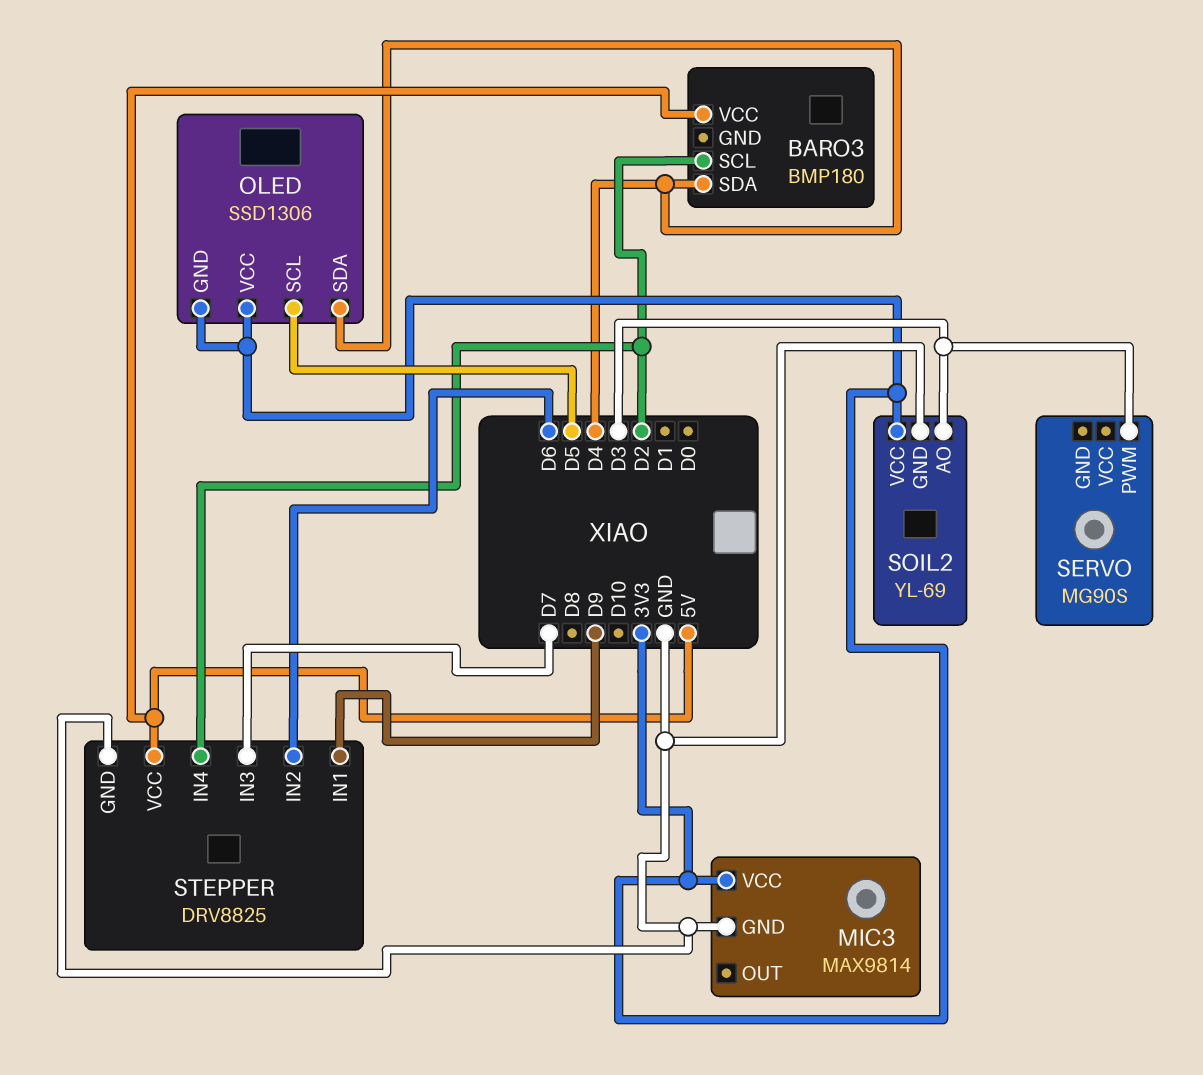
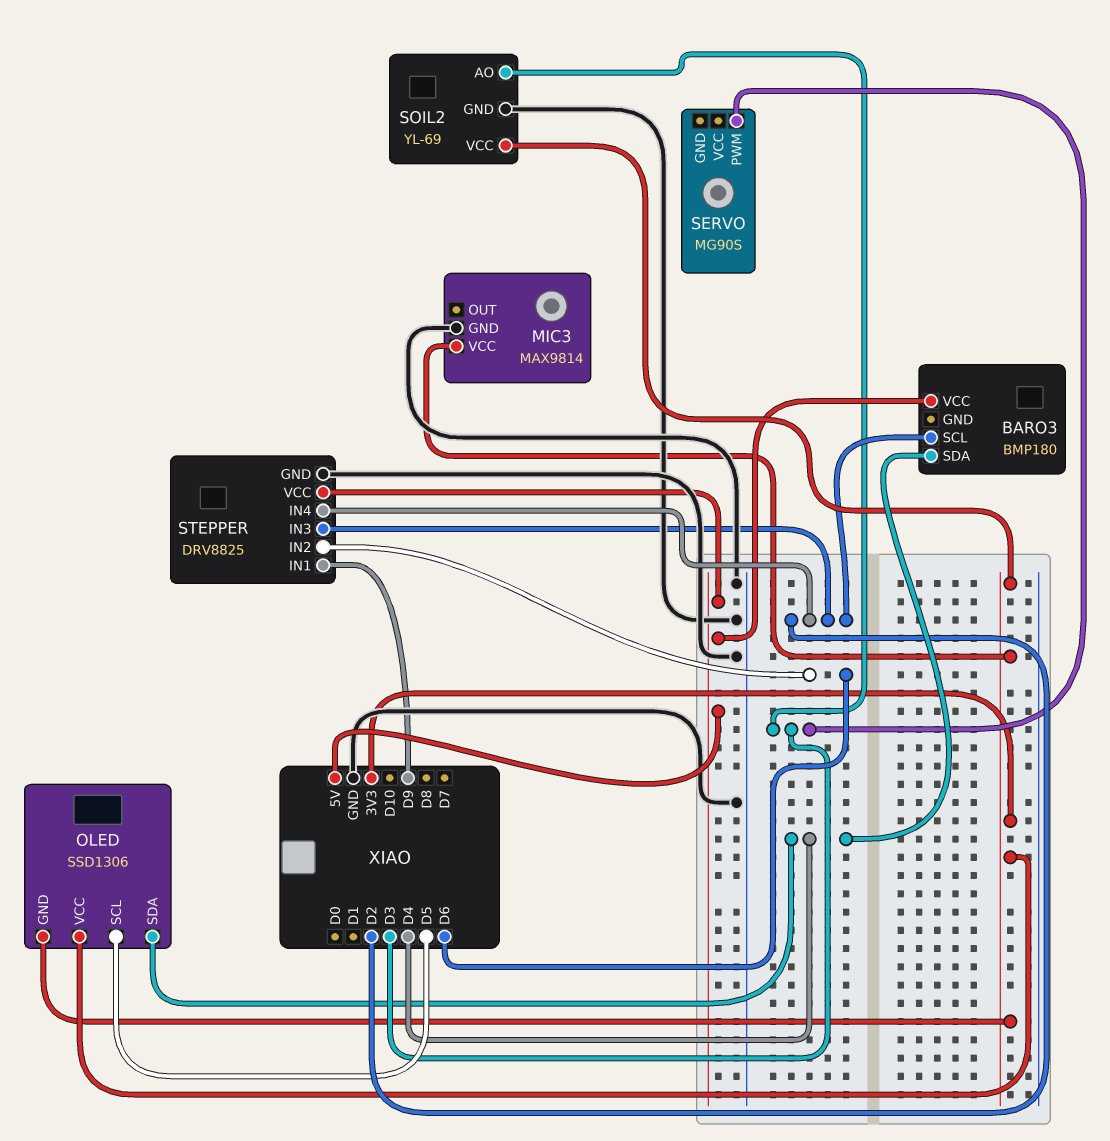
STEPPER pin IN3: D7 -> D2

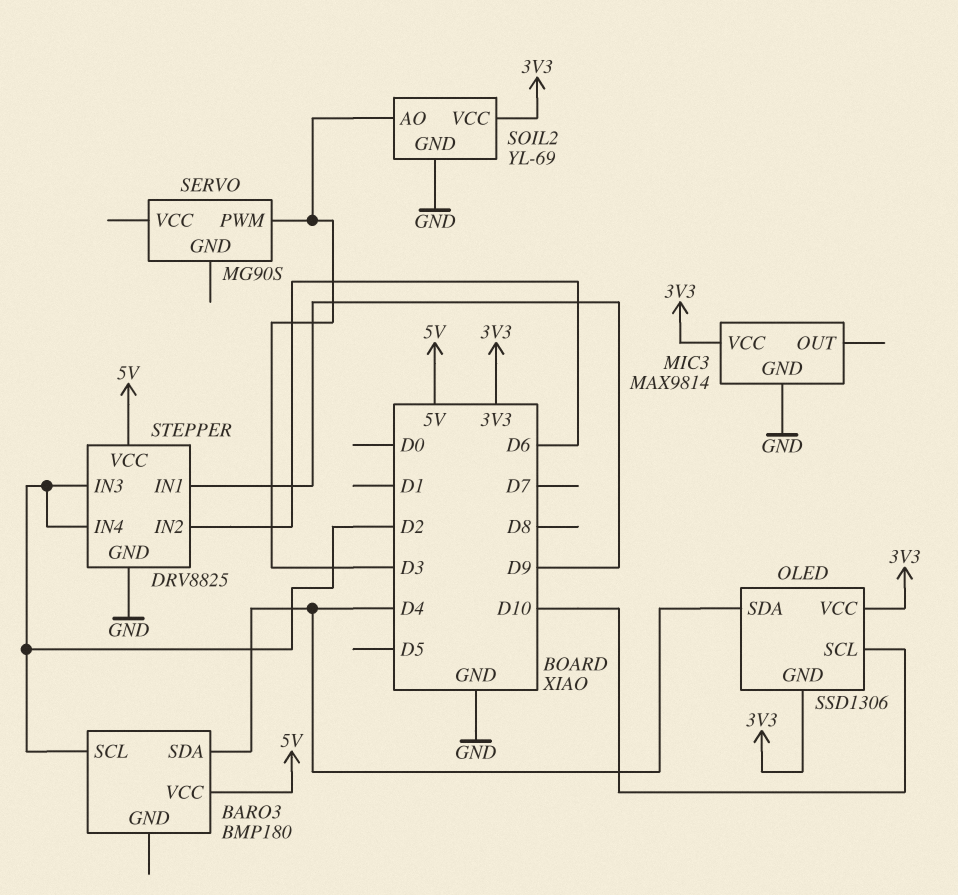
OLED pin SCL: D5 -> D10

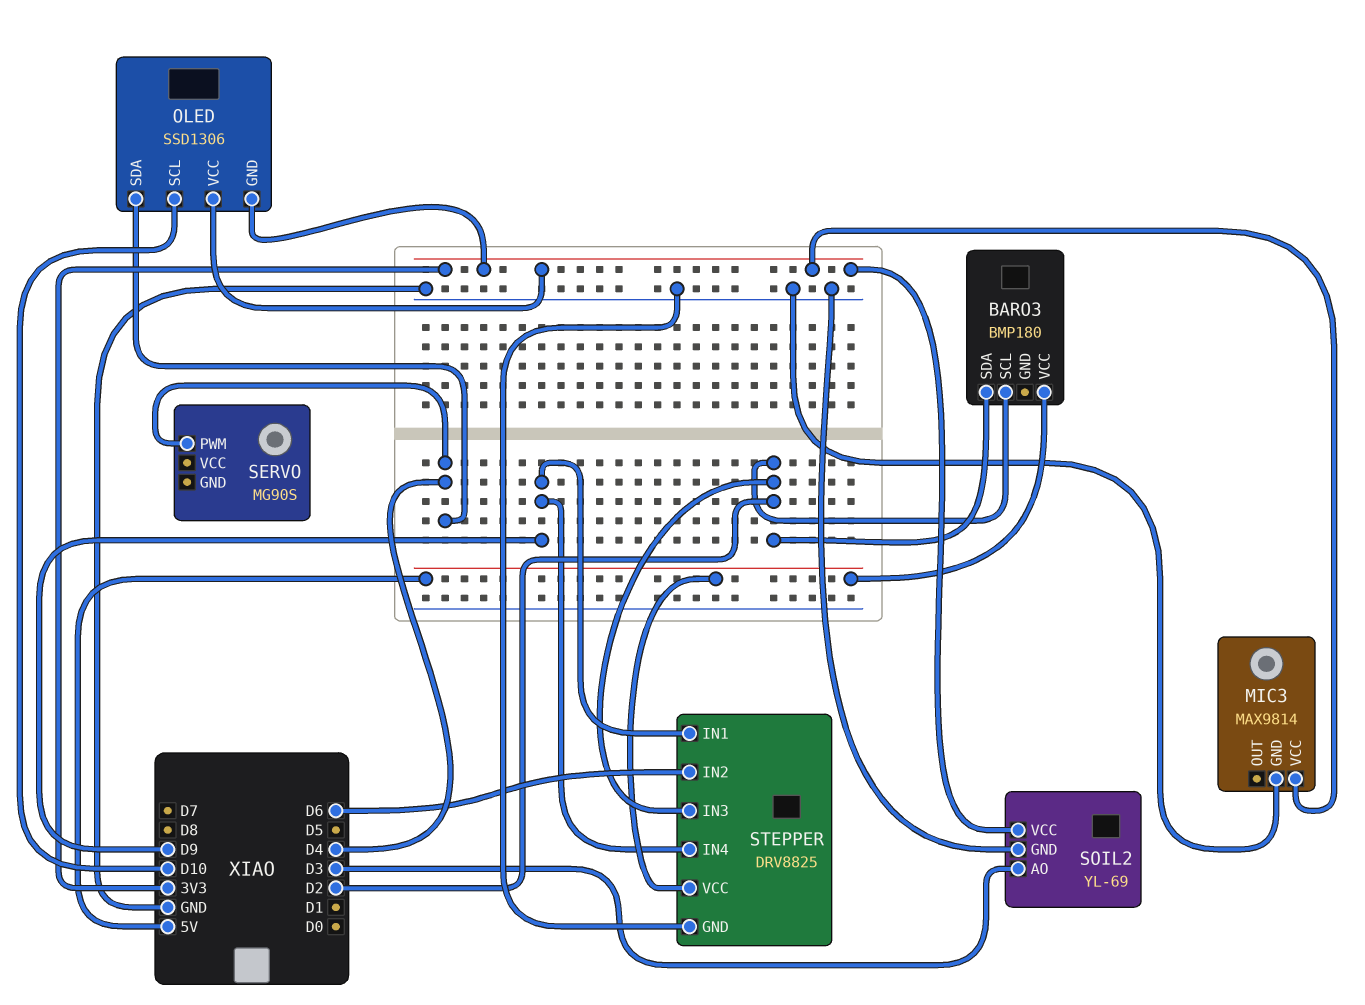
BARO3 pin SDA: D4 -> D2
SERVO pin PWM: D3 -> D4
STEPPER pin IN4: D2 -> D9

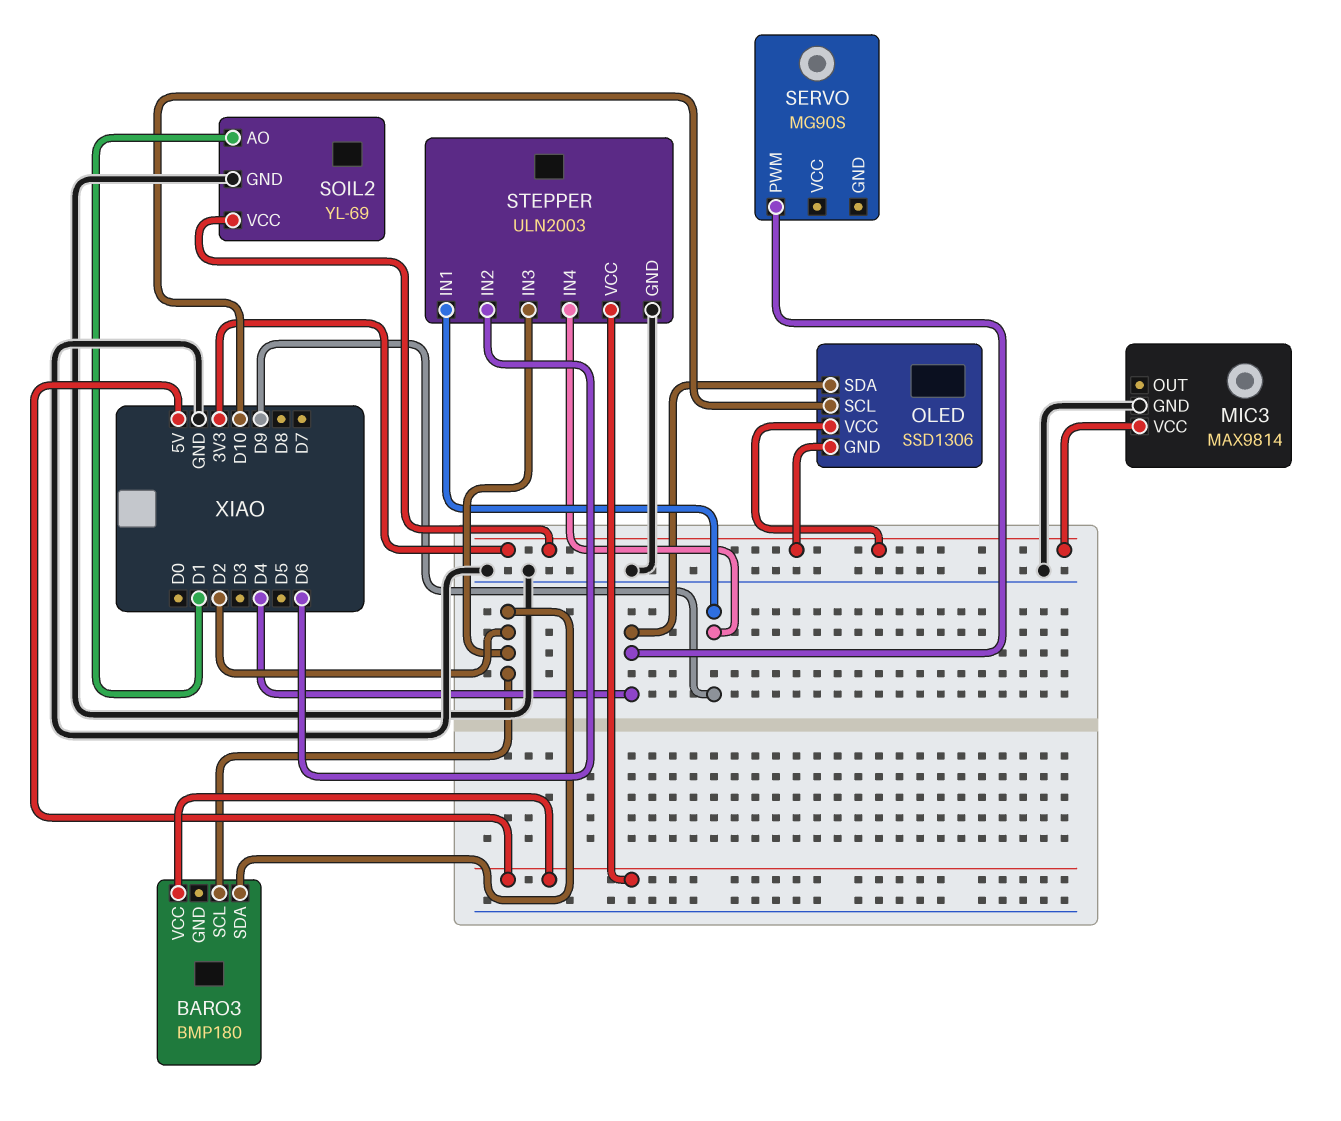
SOIL2 pin AO: D3 -> D1
STEPPER: DRV8825 -> ULN2003

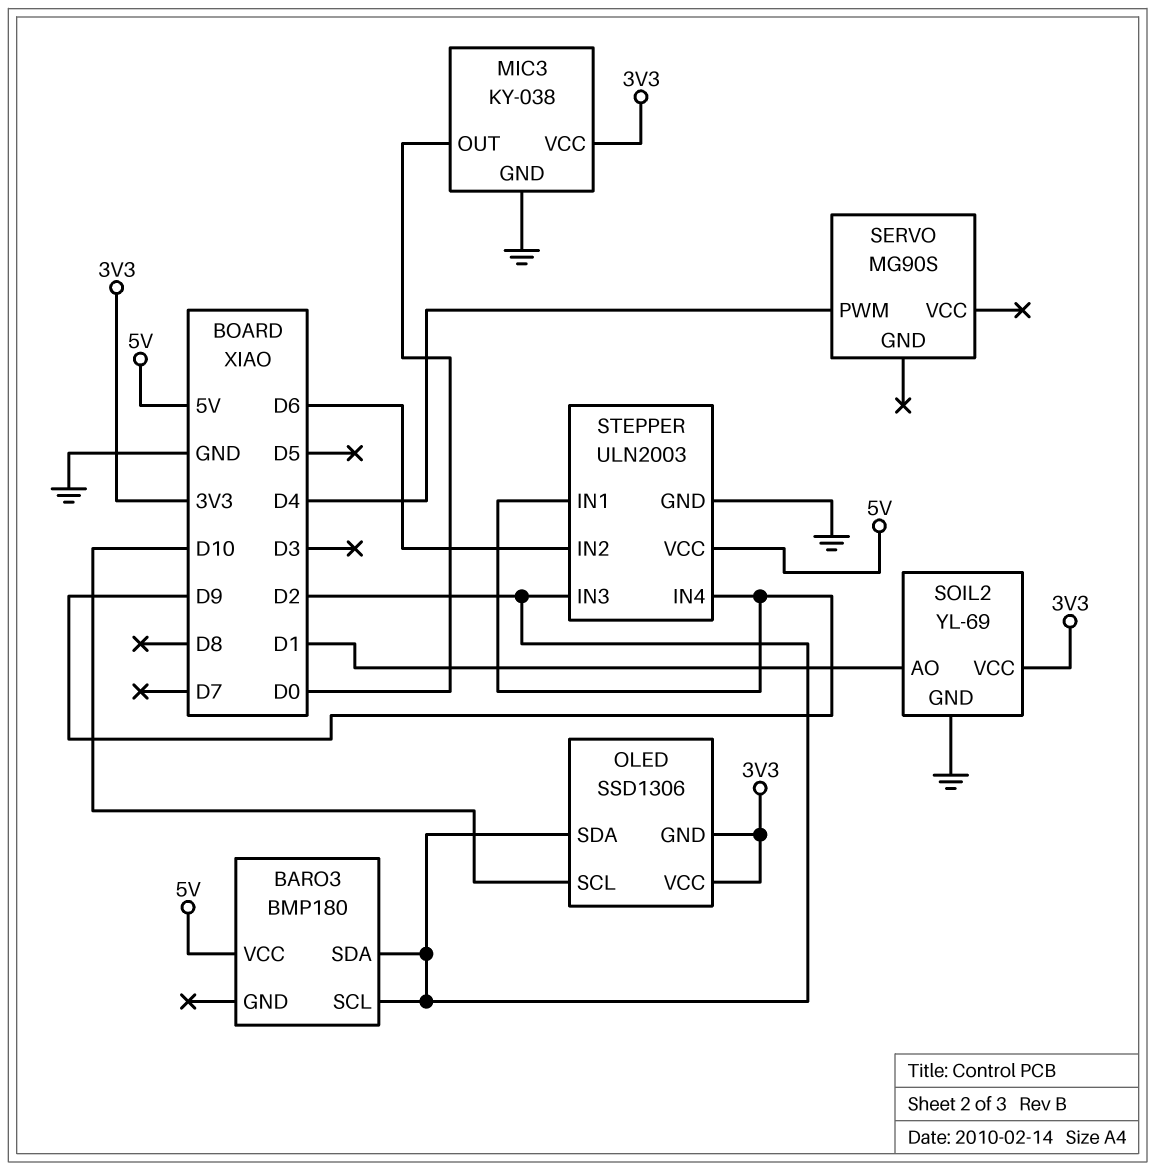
MIC3: MAX9814 -> KY-038
MIC3 pin OUT: none -> D0
OLED pin SDA: D4 -> D2

